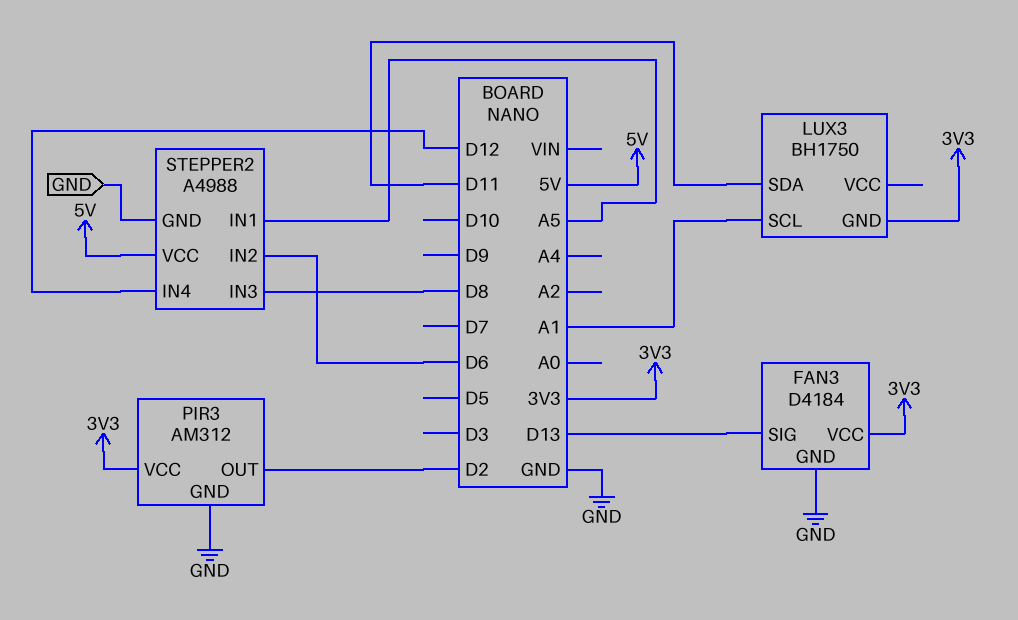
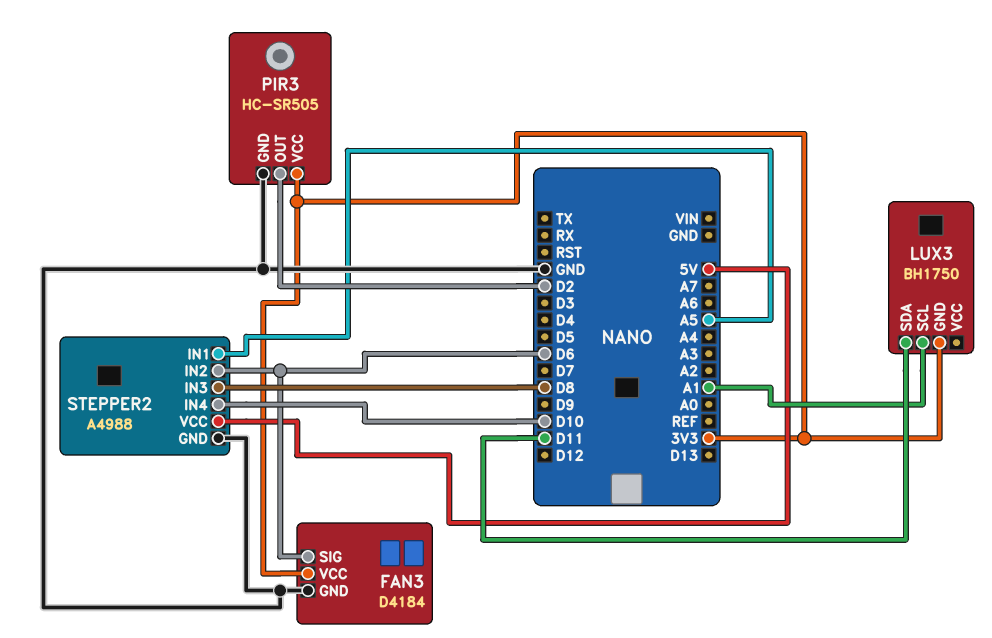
FAN3 pin SIG: D13 -> D6
PIR3: AM312 -> HC-SR505
STEPPER2 pin IN4: D12 -> D10

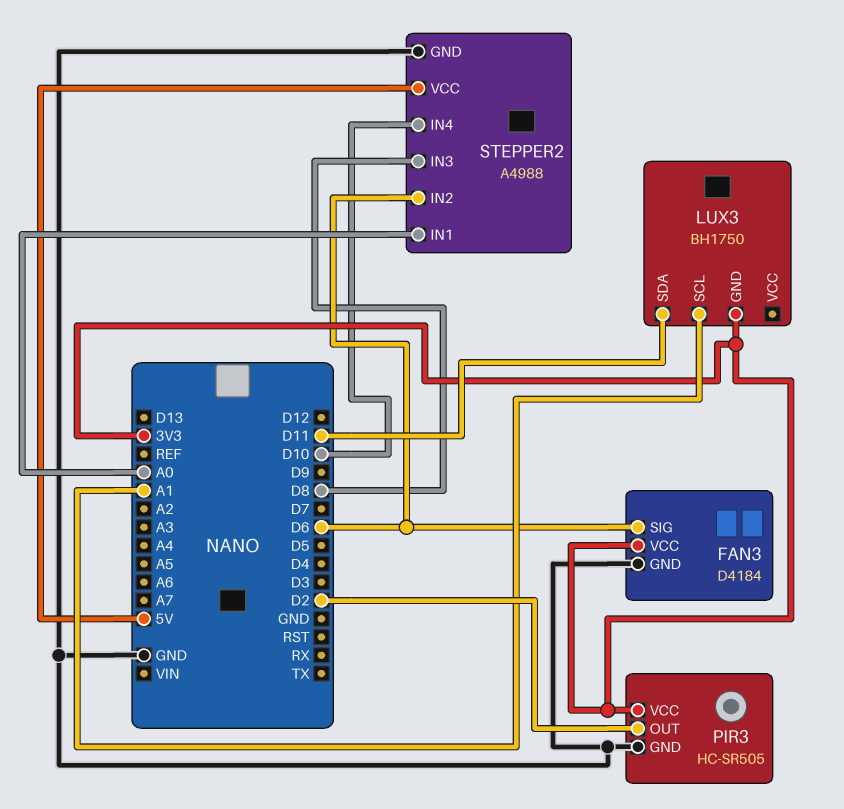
STEPPER2 pin IN1: A5 -> A0

